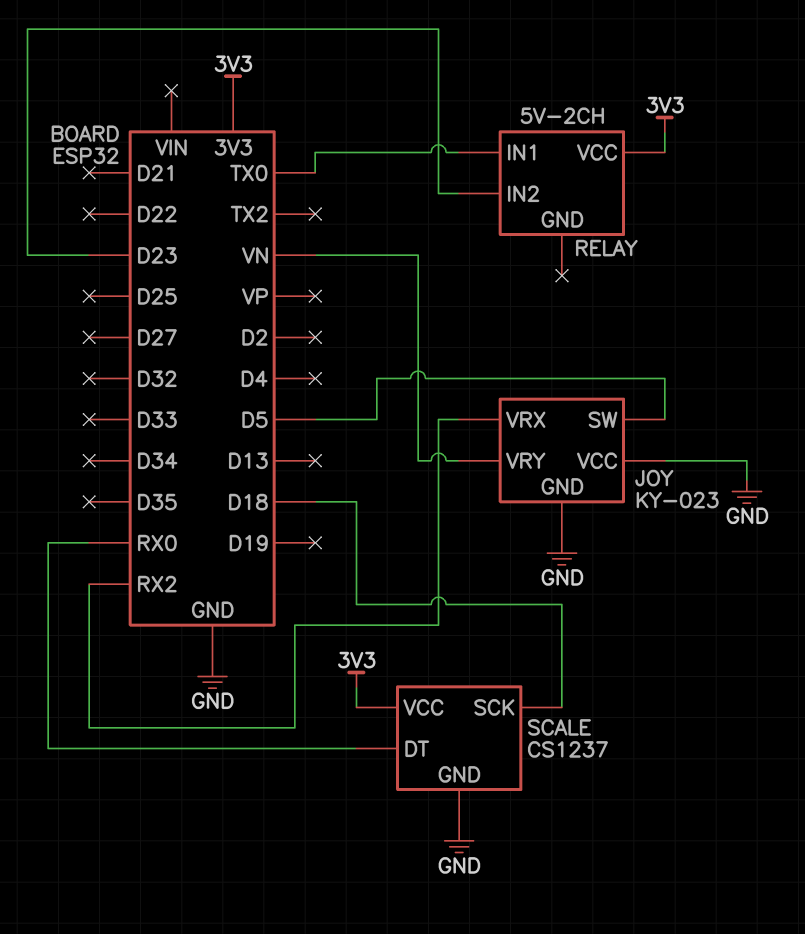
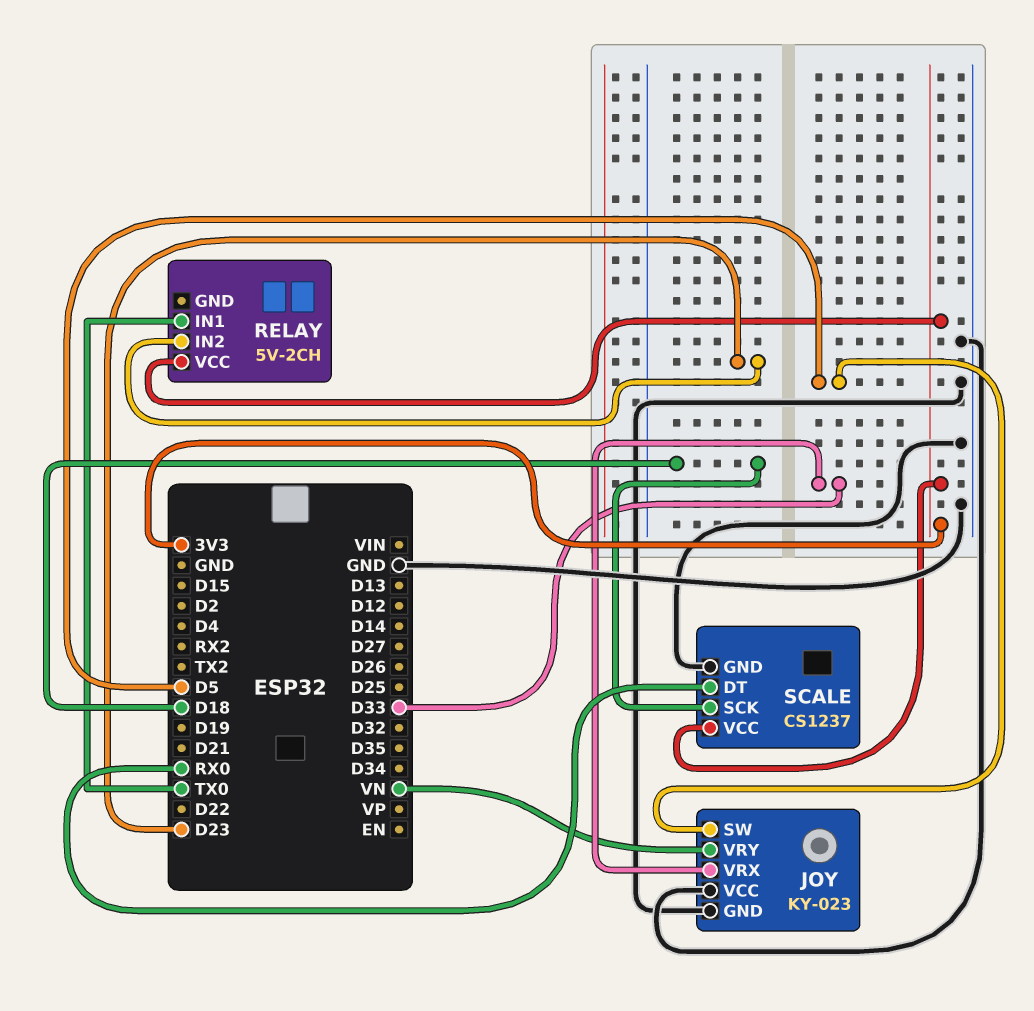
JOY pin VRX: RX2 -> D33

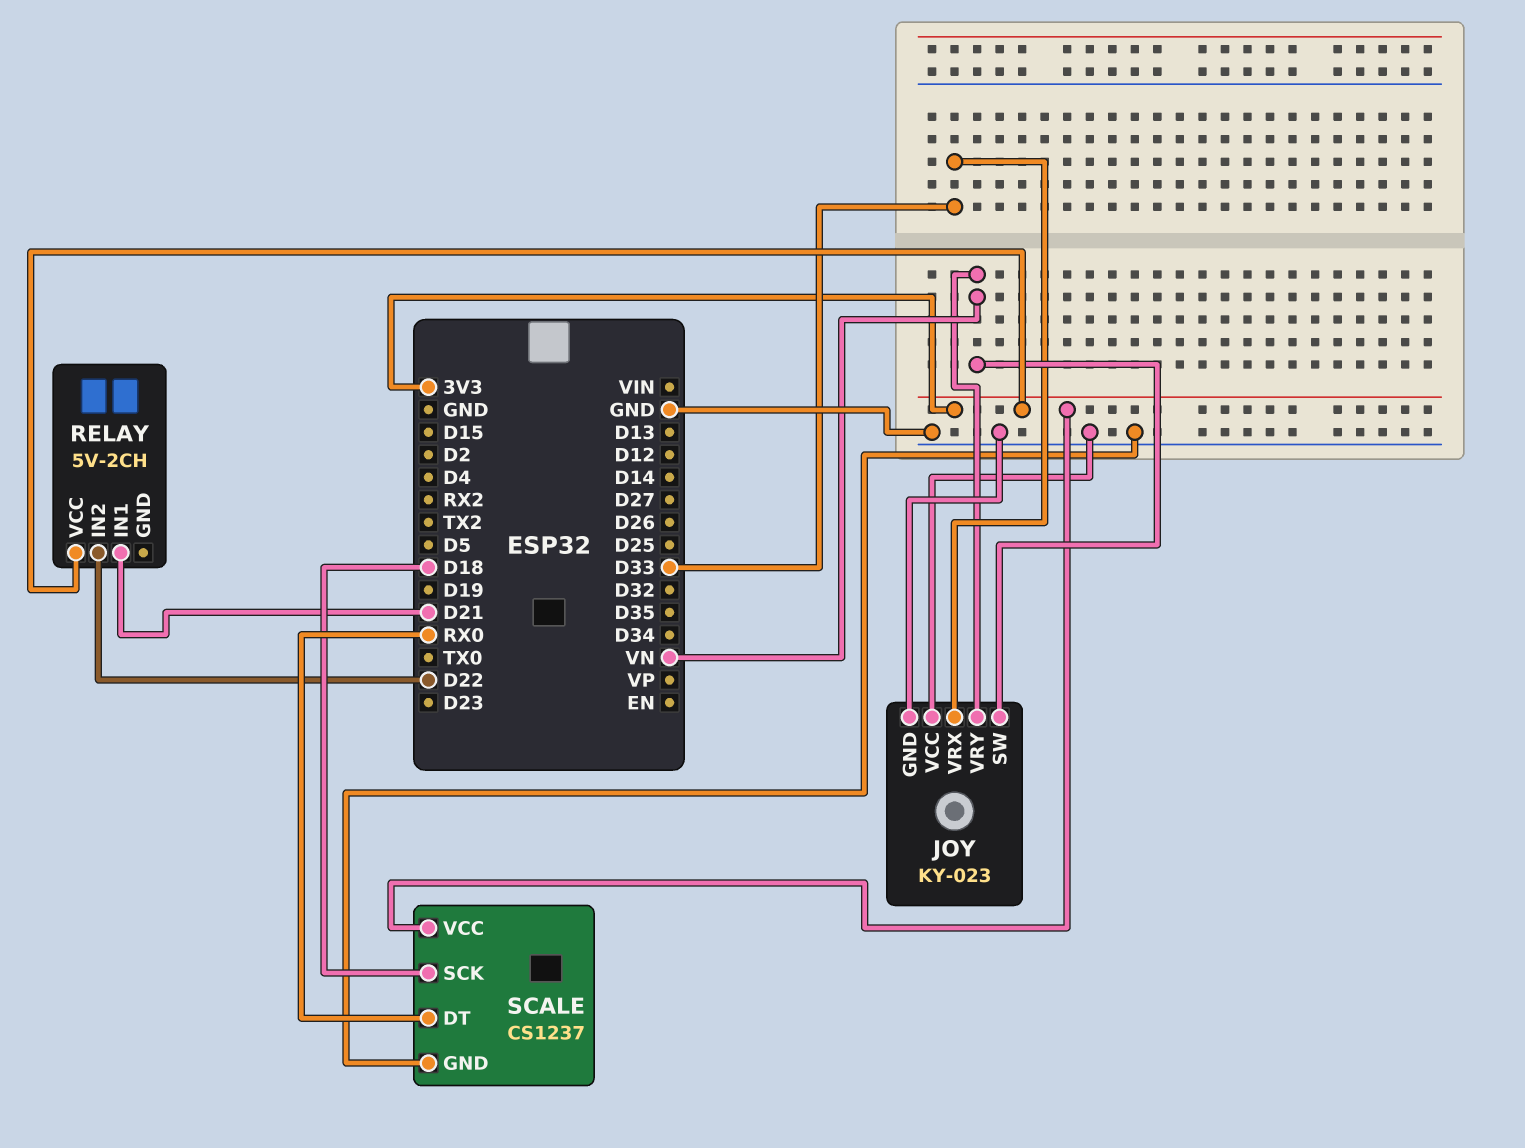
JOY pin SW: D5 -> VN
RELAY pin IN1: TX0 -> D21
RELAY pin IN2: D23 -> D22

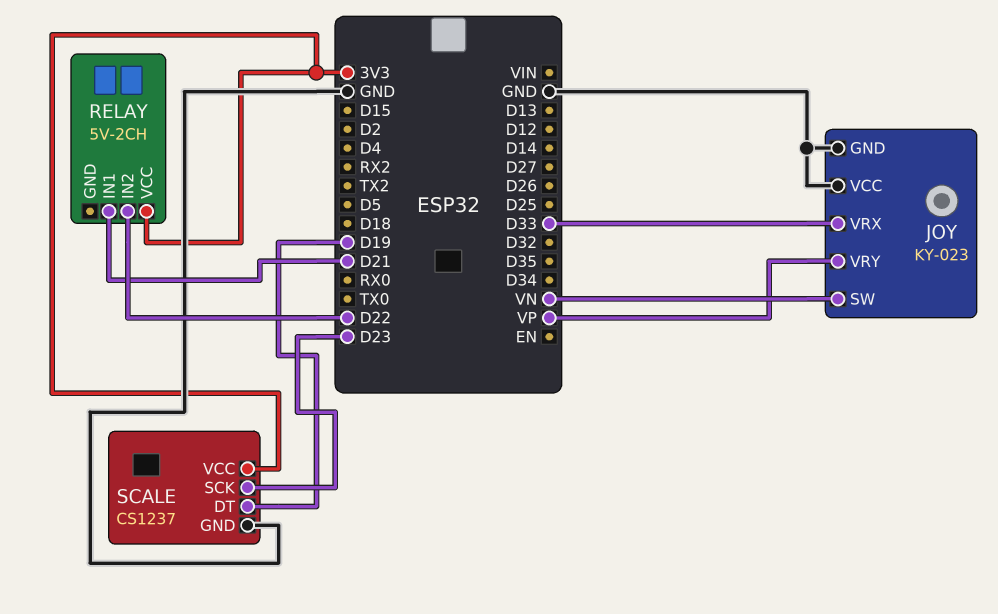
JOY pin VRY: VN -> VP
SCALE pin DT: RX0 -> D19
SCALE pin SCK: D18 -> D23

